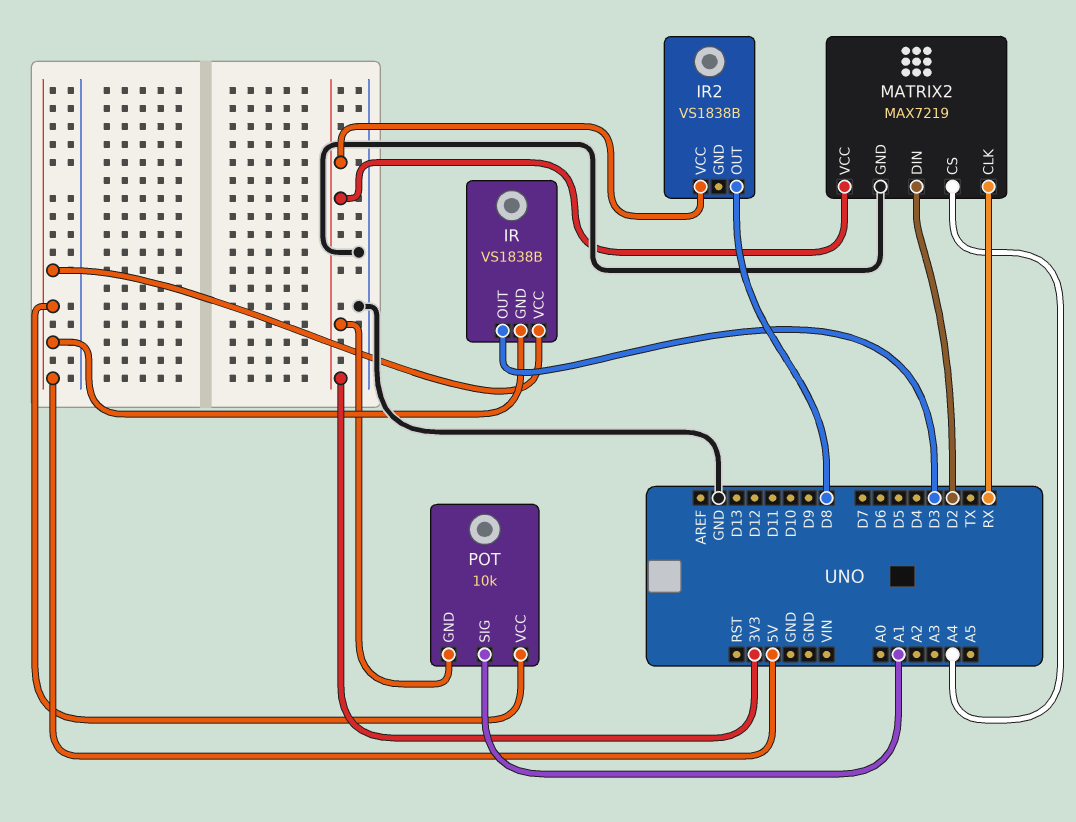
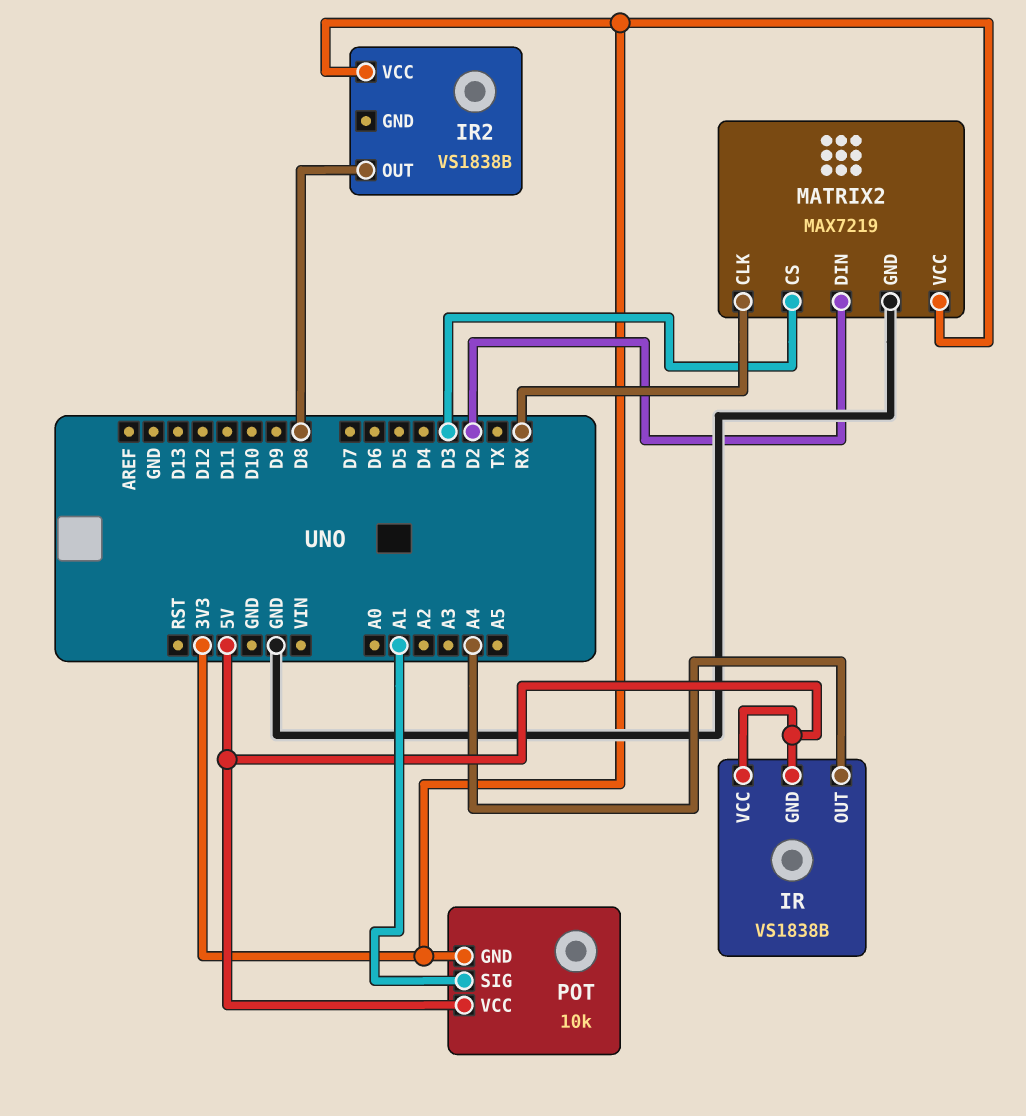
IR pin OUT: D3 -> A4
MATRIX2 pin CS: A4 -> D3

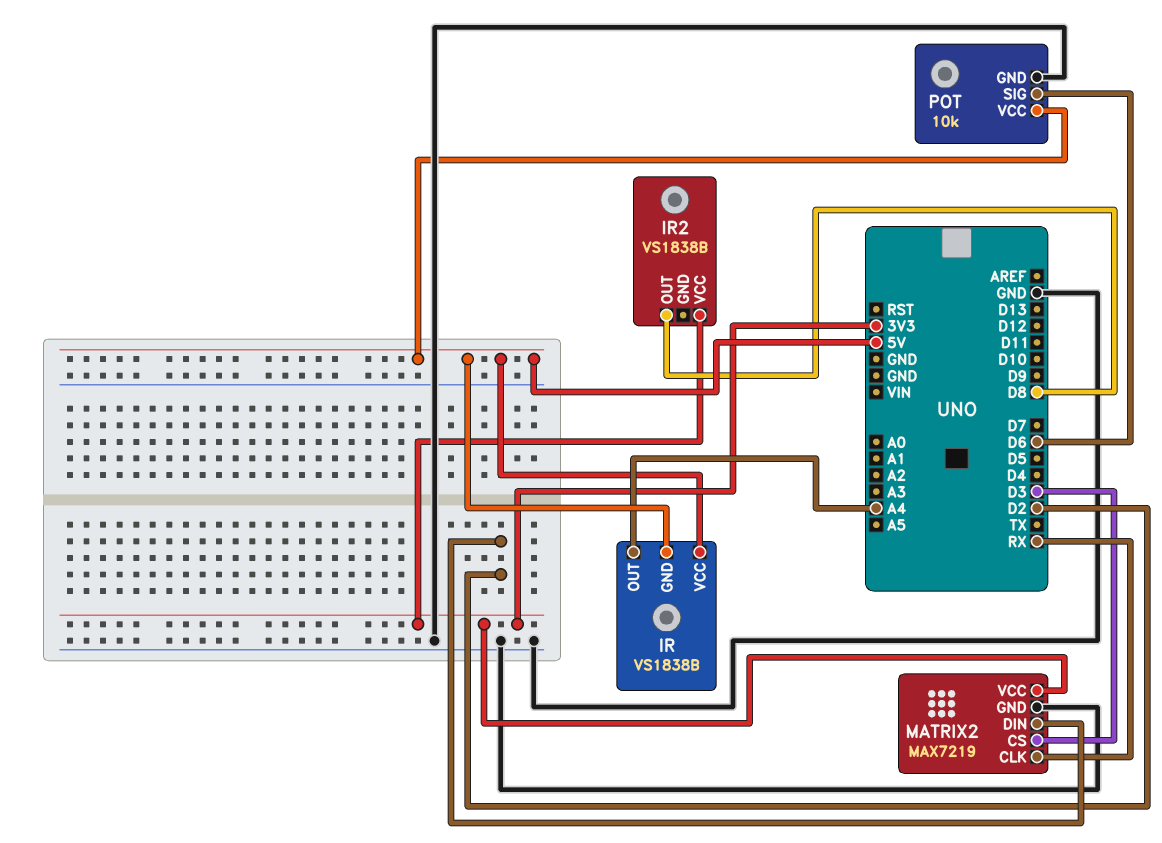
POT pin GND: 3V3 -> GND
POT pin SIG: A1 -> D6

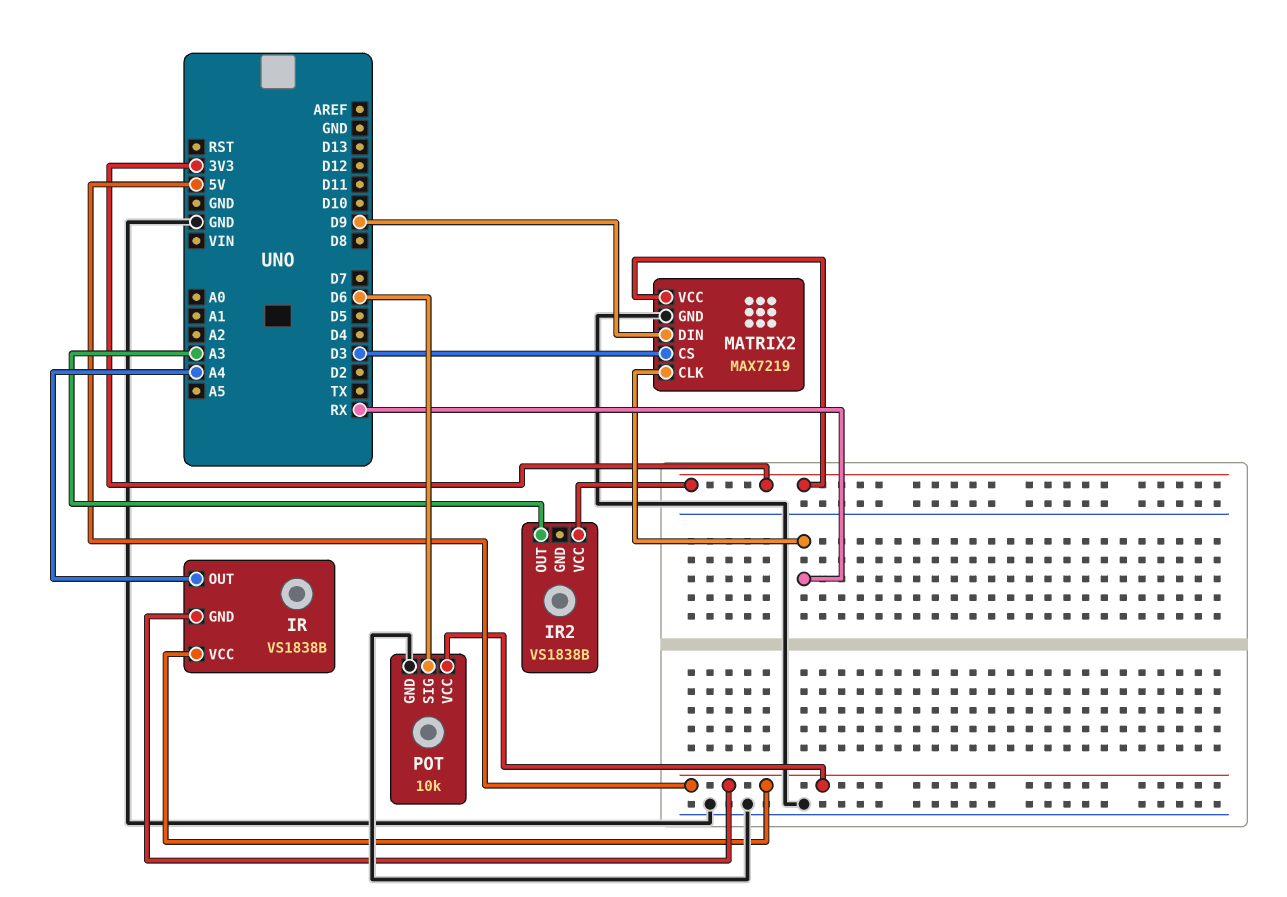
IR2 pin OUT: D8 -> A3
MATRIX2 pin DIN: D2 -> D9

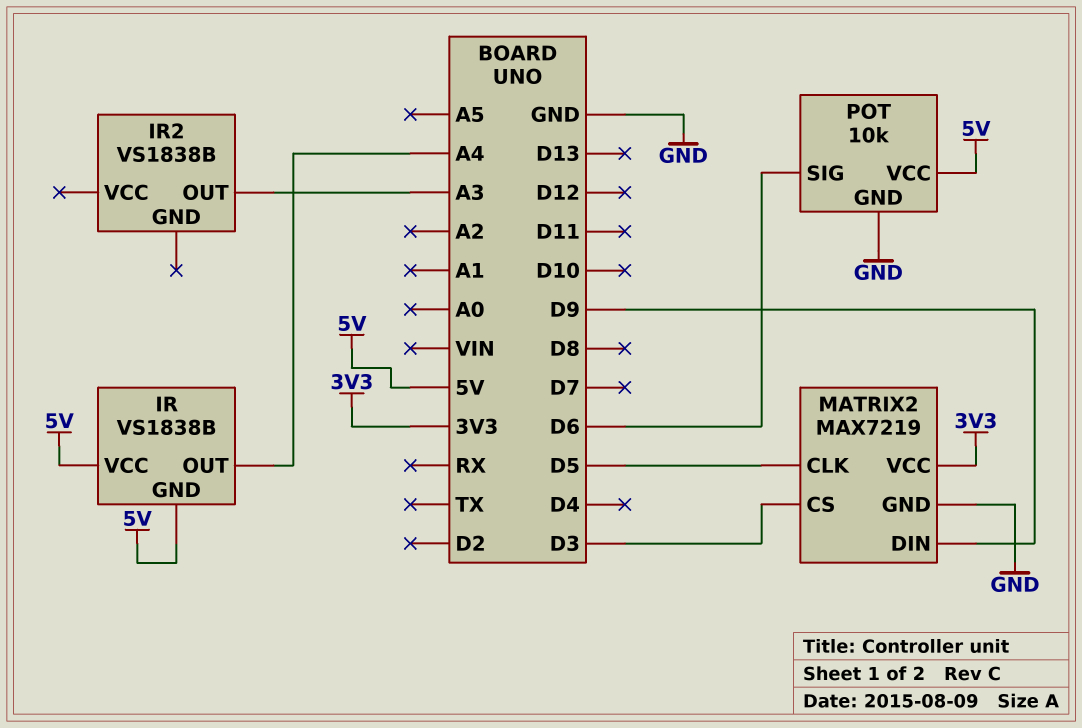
IR2 pin VCC: 3V3 -> none
MATRIX2 pin CLK: RX -> D5

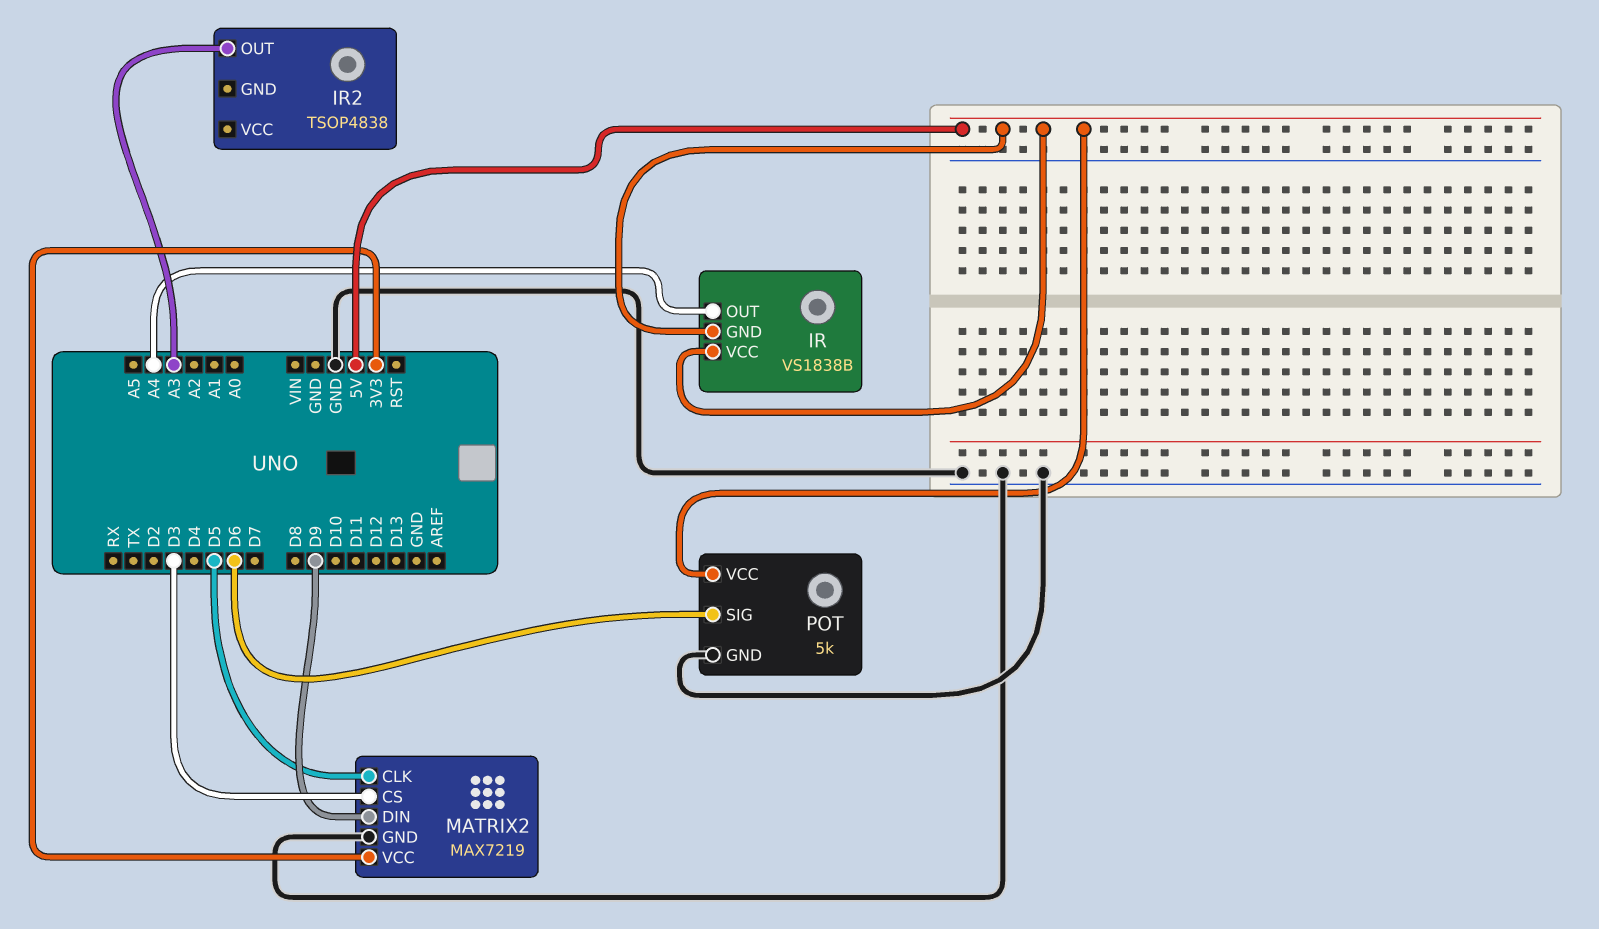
IR2: VS1838B -> TSOP4838
POT: 10k -> 5k

